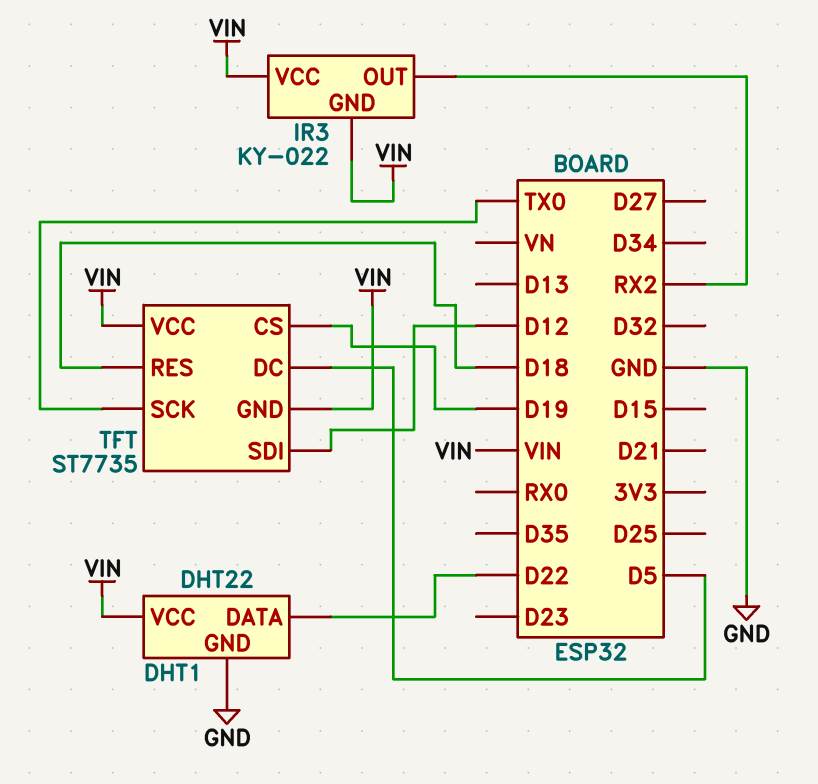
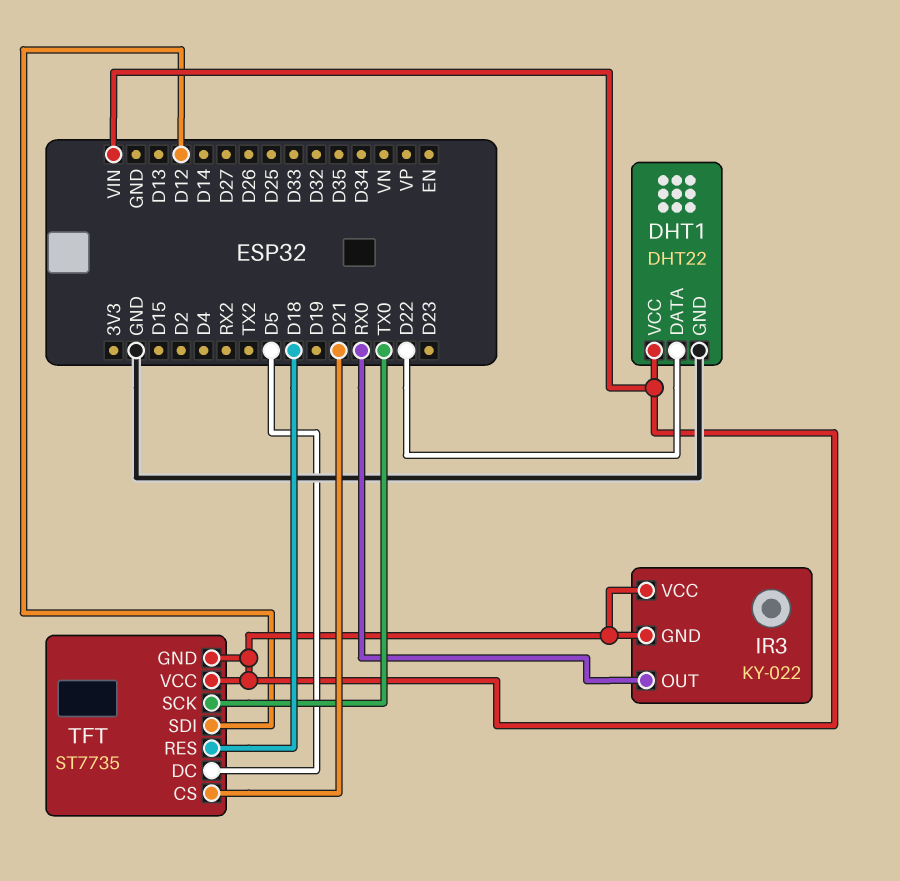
IR3 pin OUT: RX2 -> RX0
TFT pin CS: D19 -> D21

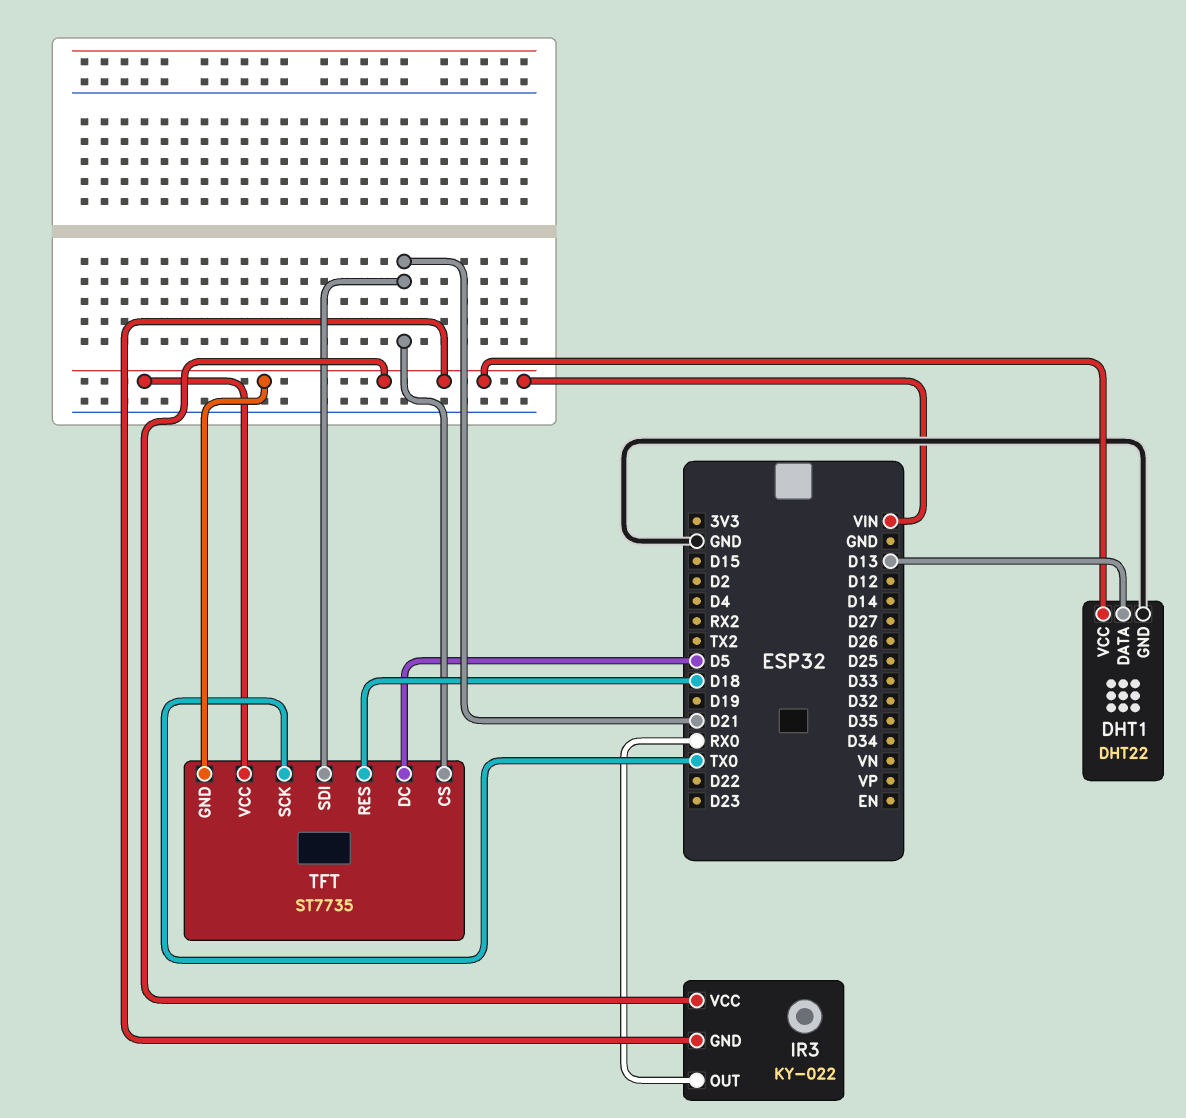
DHT1 pin DATA: D22 -> D13
TFT pin SDI: D12 -> D21

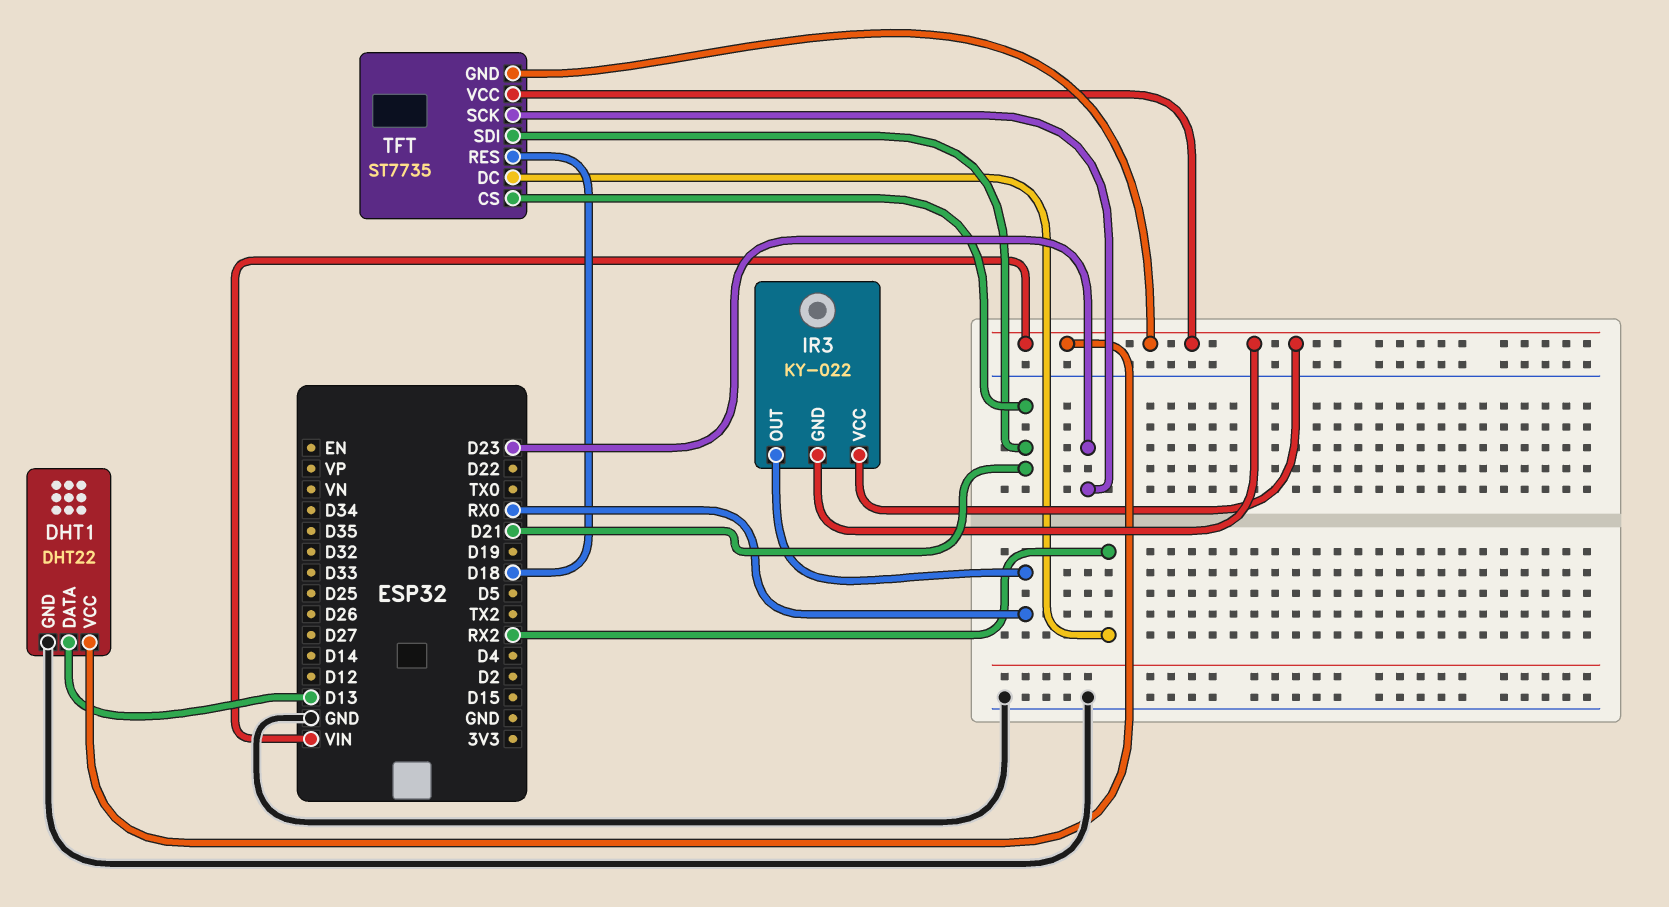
TFT pin DC: D5 -> RX2
TFT pin SCK: TX0 -> D23

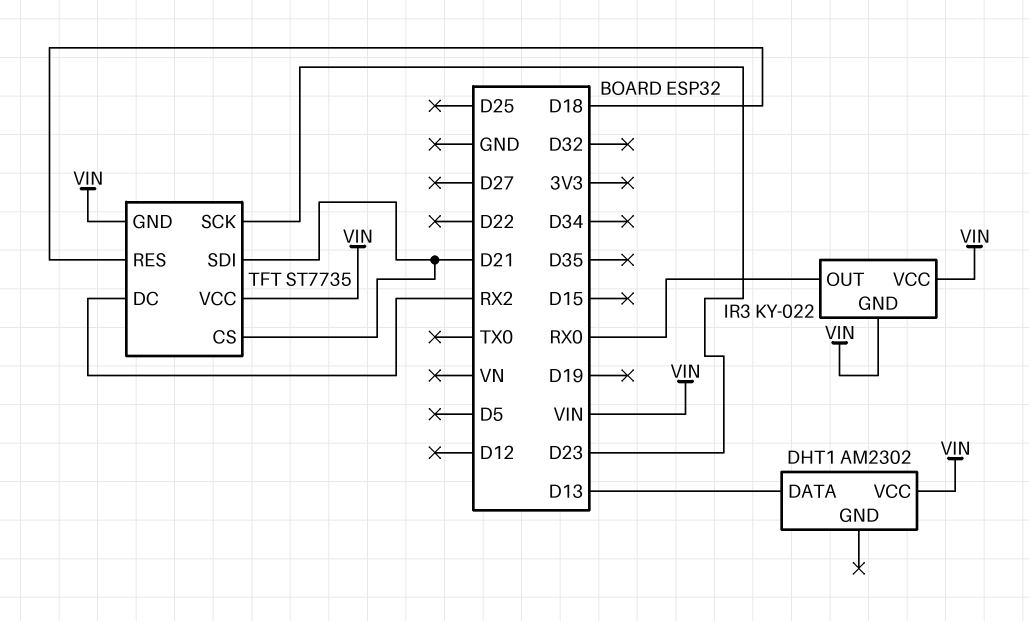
DHT1: DHT22 -> AM2302
DHT1 pin GND: GND -> none

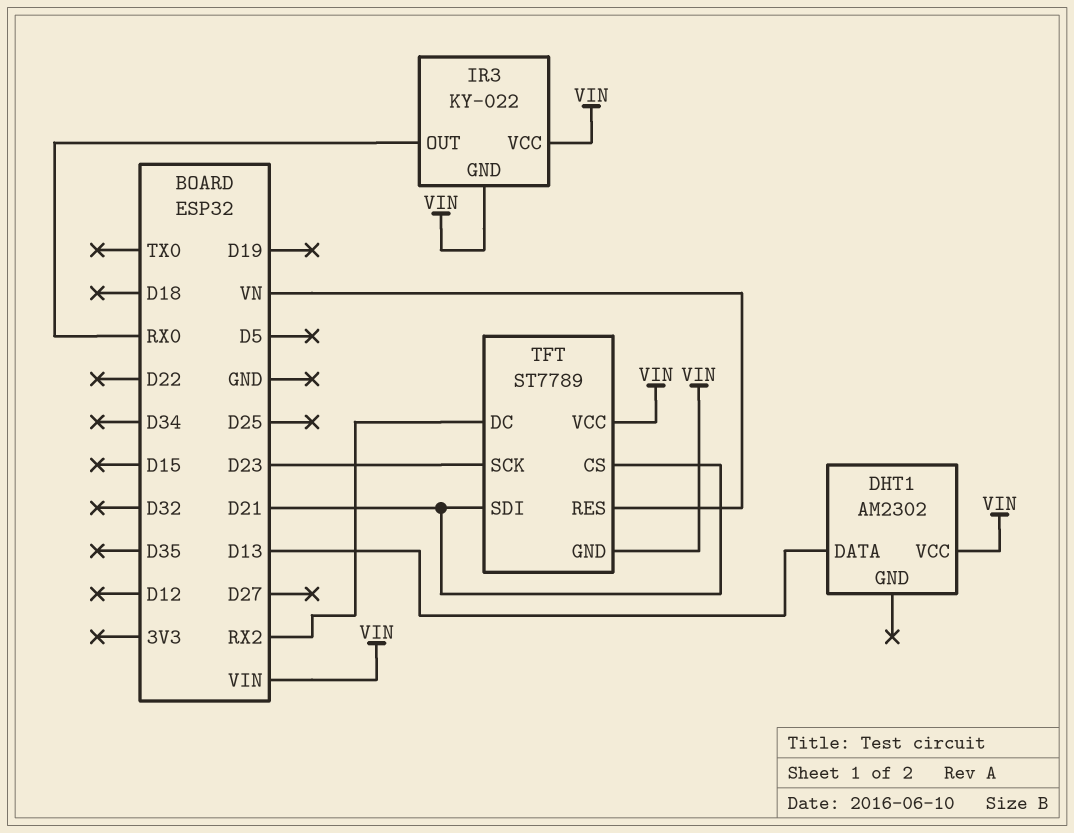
TFT: ST7735 -> ST7789
TFT pin RES: D18 -> VN

